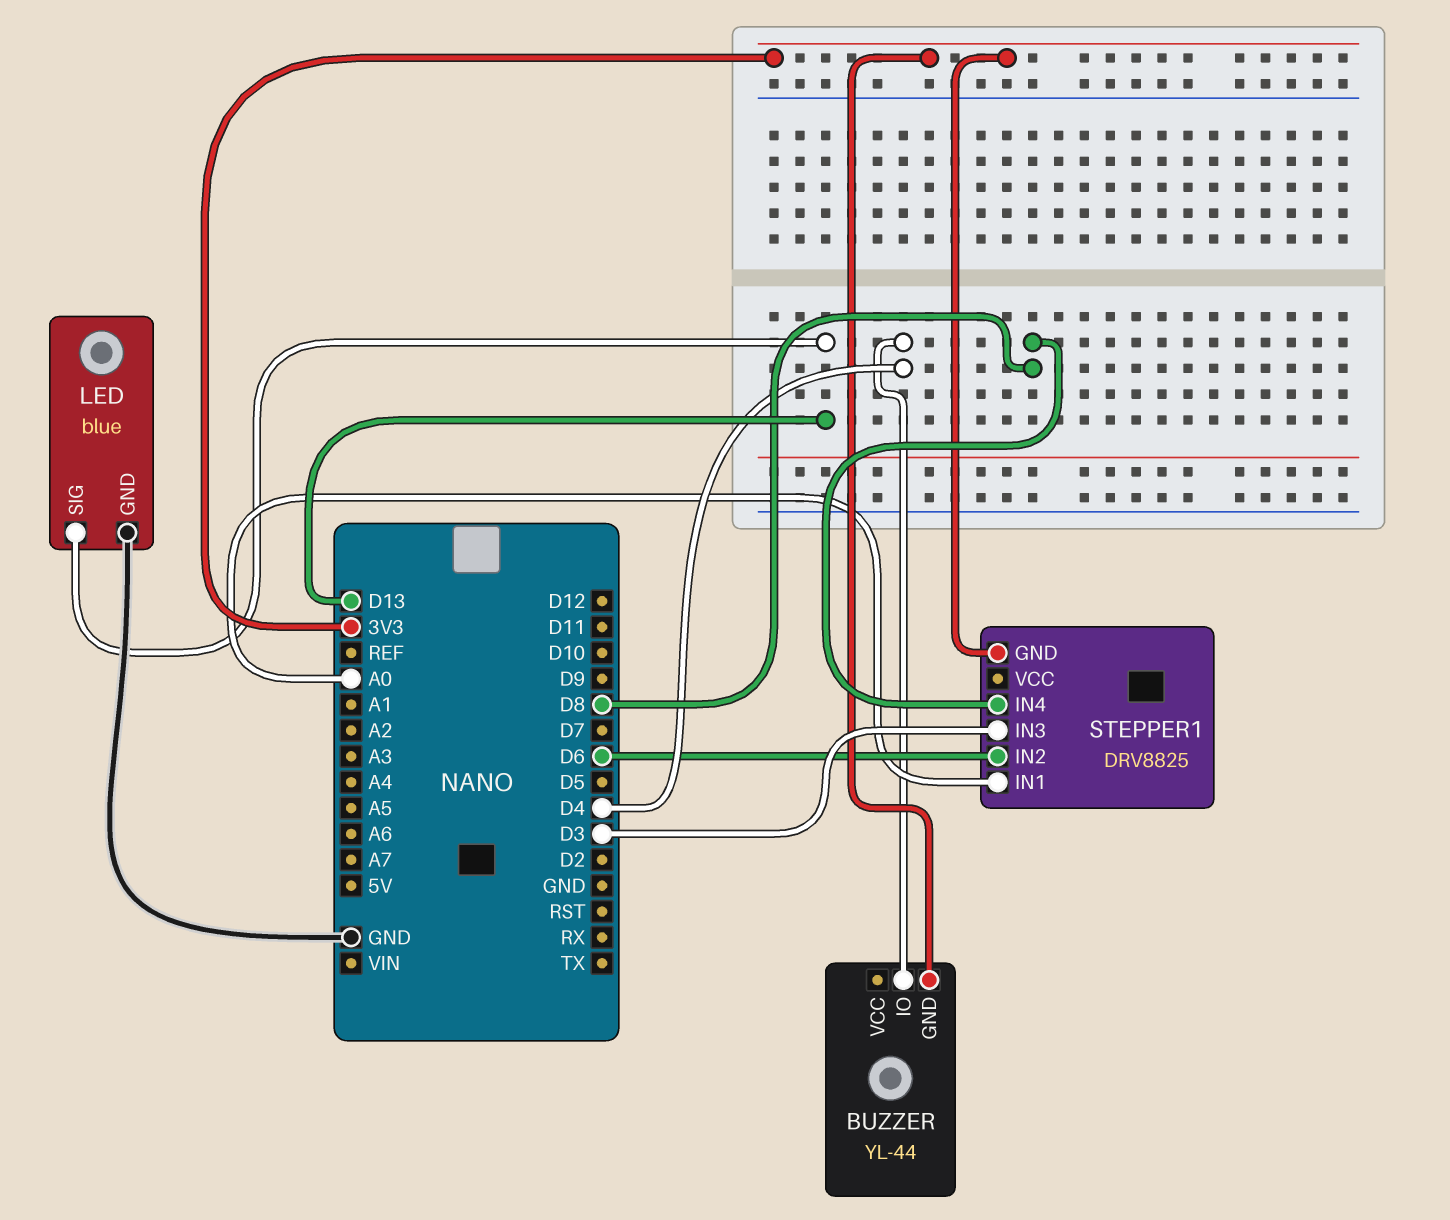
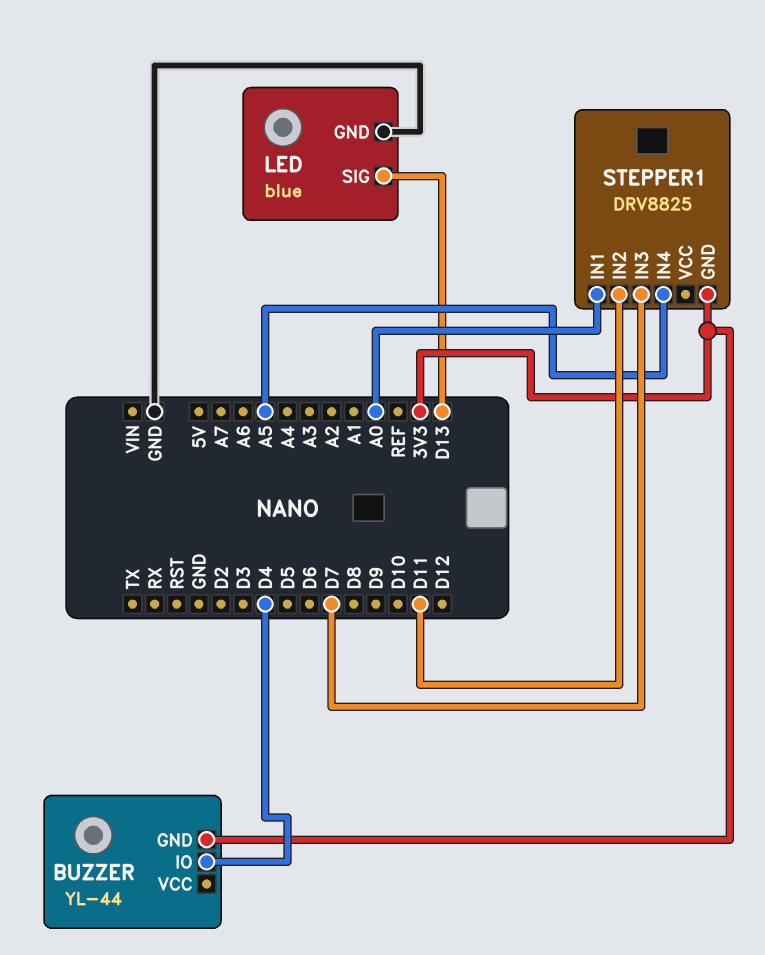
STEPPER1 pin IN2: D6 -> D11
STEPPER1 pin IN3: D3 -> D7
STEPPER1 pin IN4: D8 -> A5

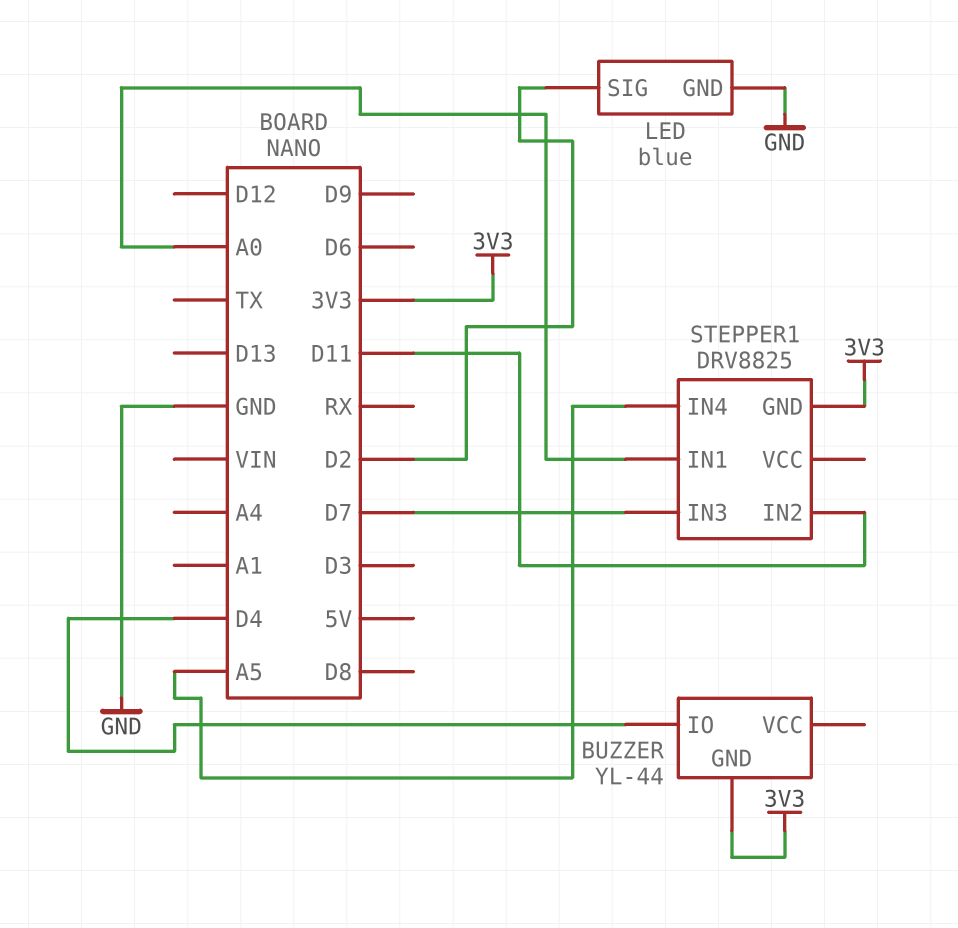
LED pin SIG: D13 -> D2

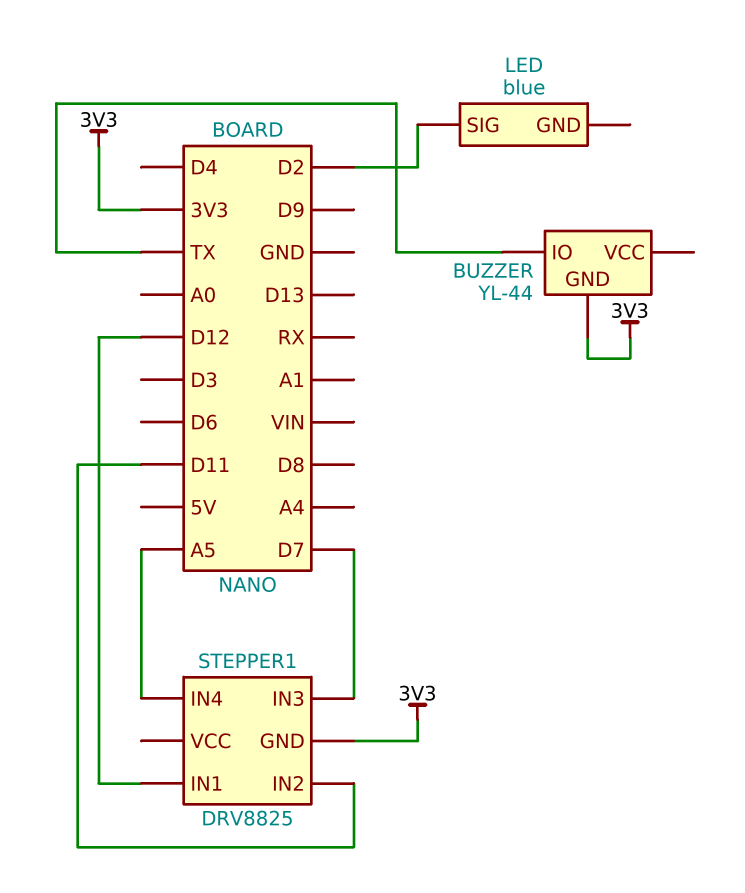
BUZZER pin IO: D4 -> TX
LED pin GND: GND -> none
STEPPER1 pin IN1: A0 -> D12

